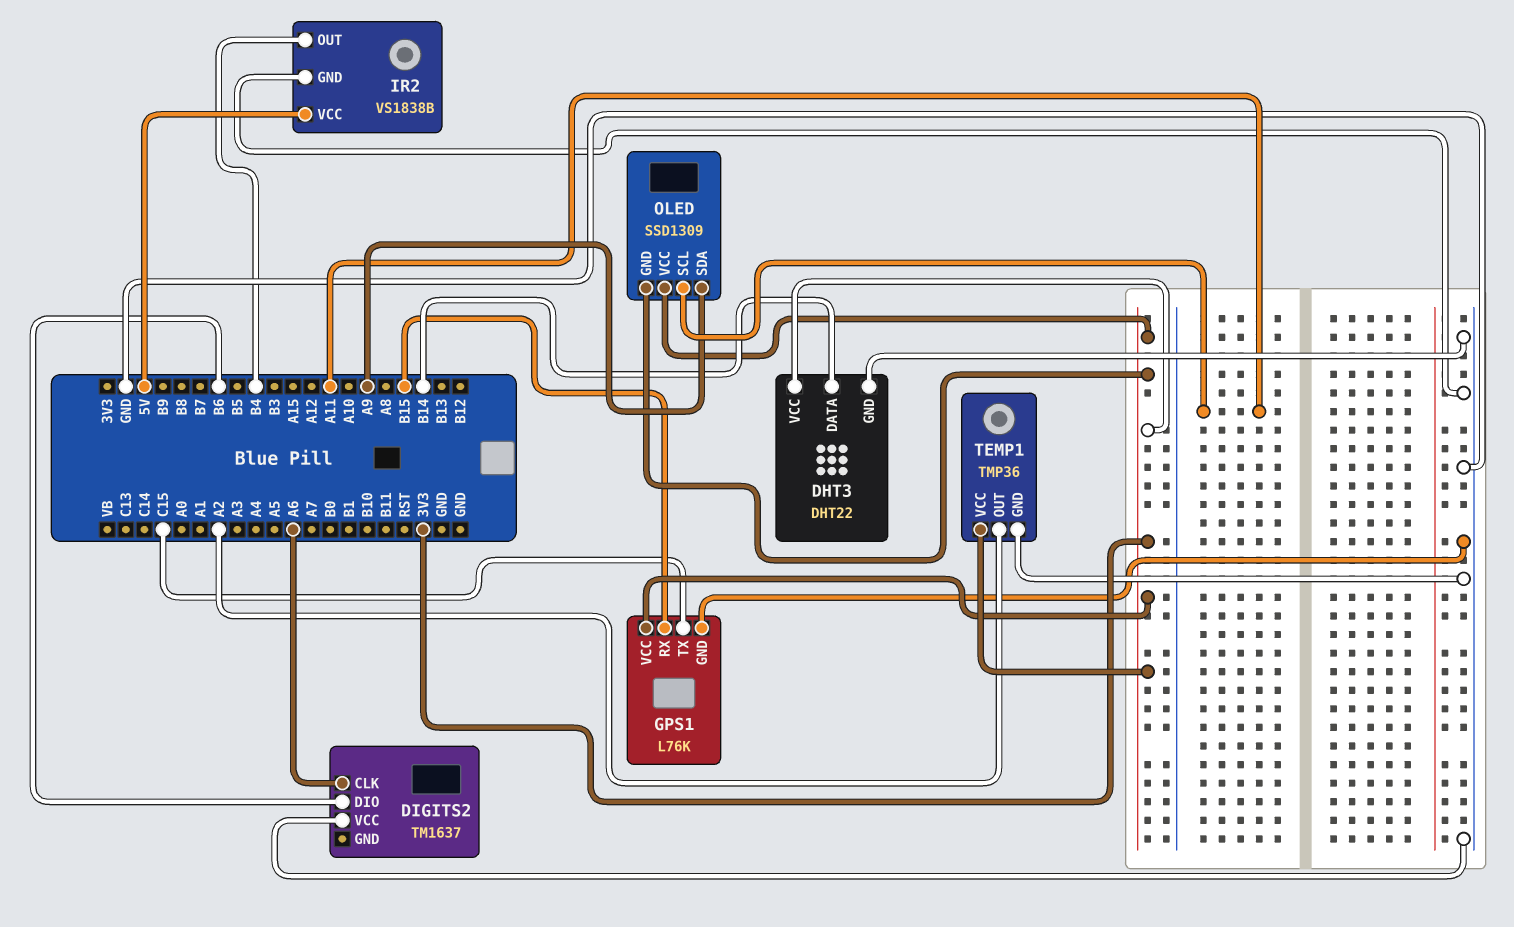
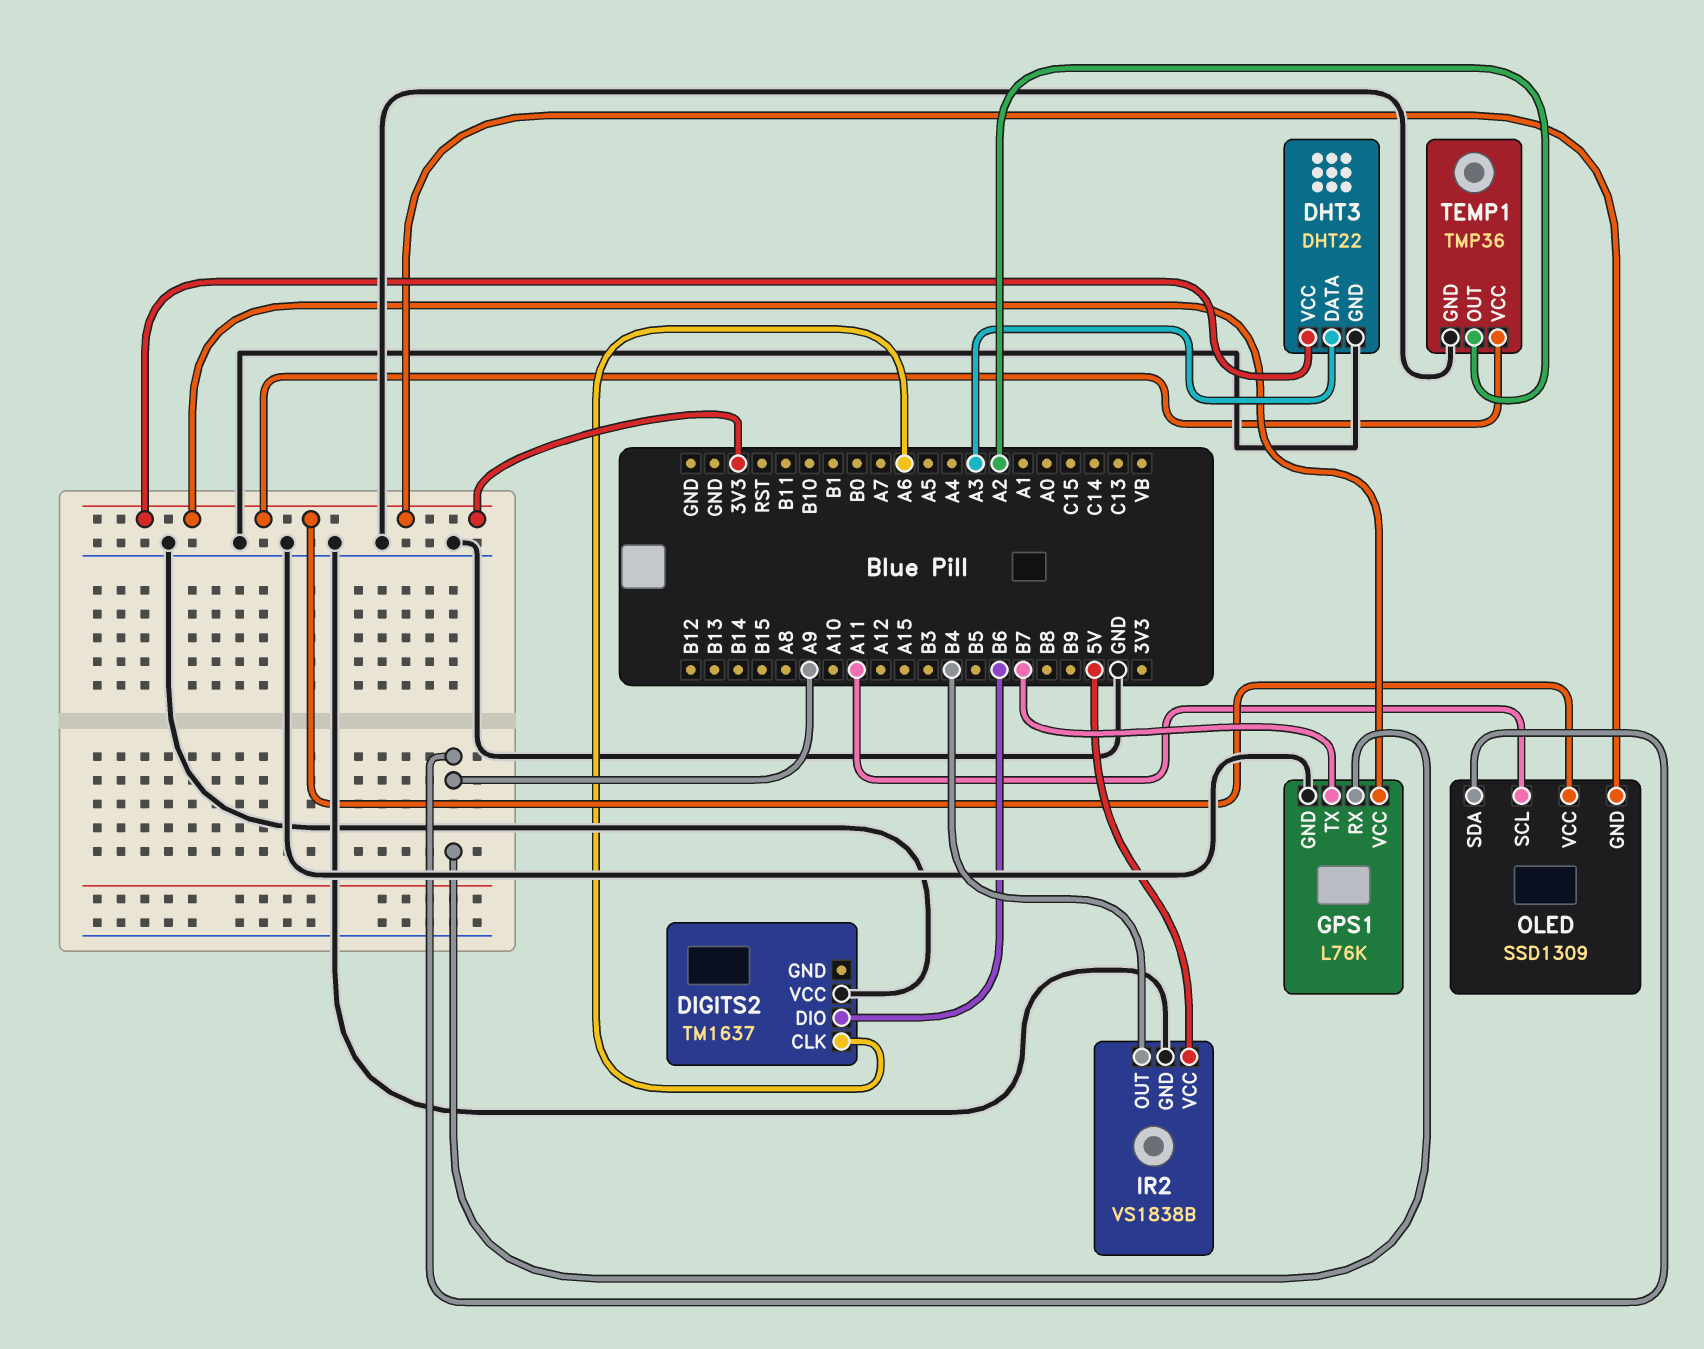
DHT3 pin DATA: B14 -> A3
GPS1 pin RX: B15 -> A9
GPS1 pin TX: C15 -> B7

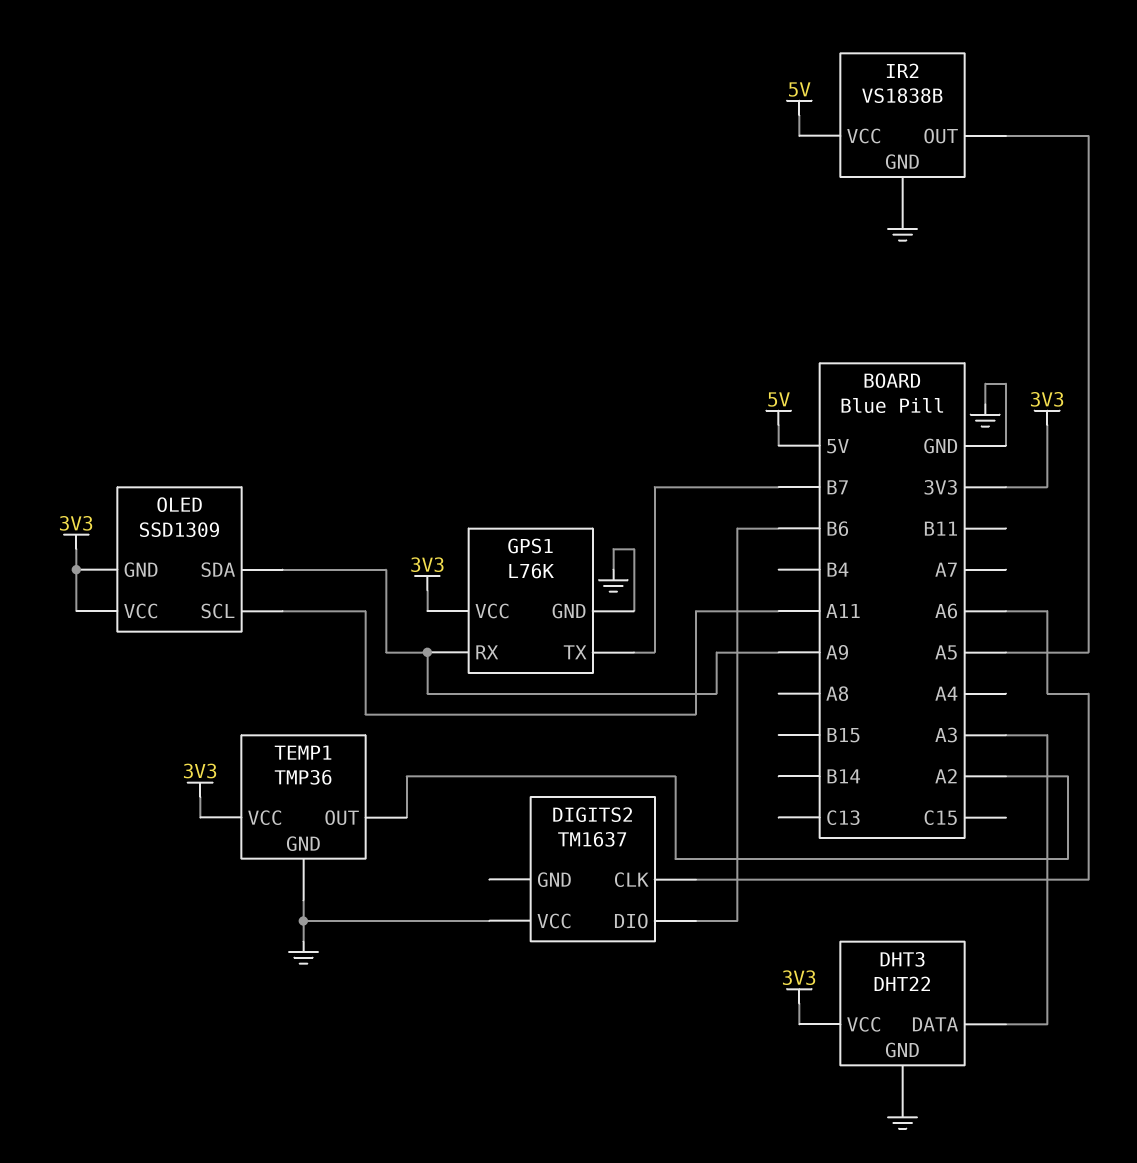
IR2 pin OUT: B4 -> A5

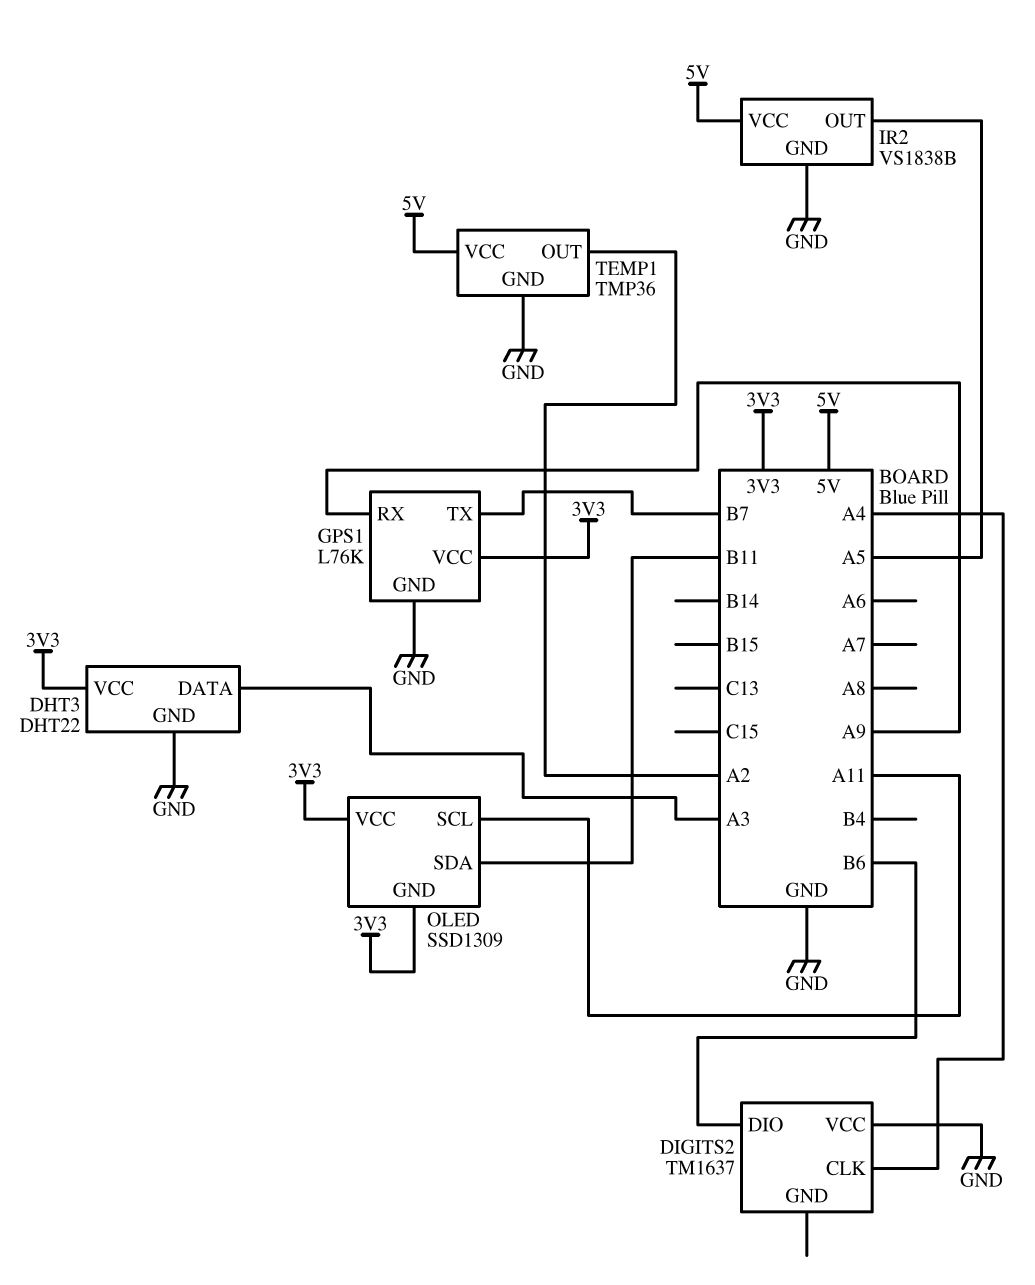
DIGITS2 pin CLK: A6 -> A4
OLED pin SDA: A9 -> B11
TEMP1 pin VCC: 3V3 -> 5V

